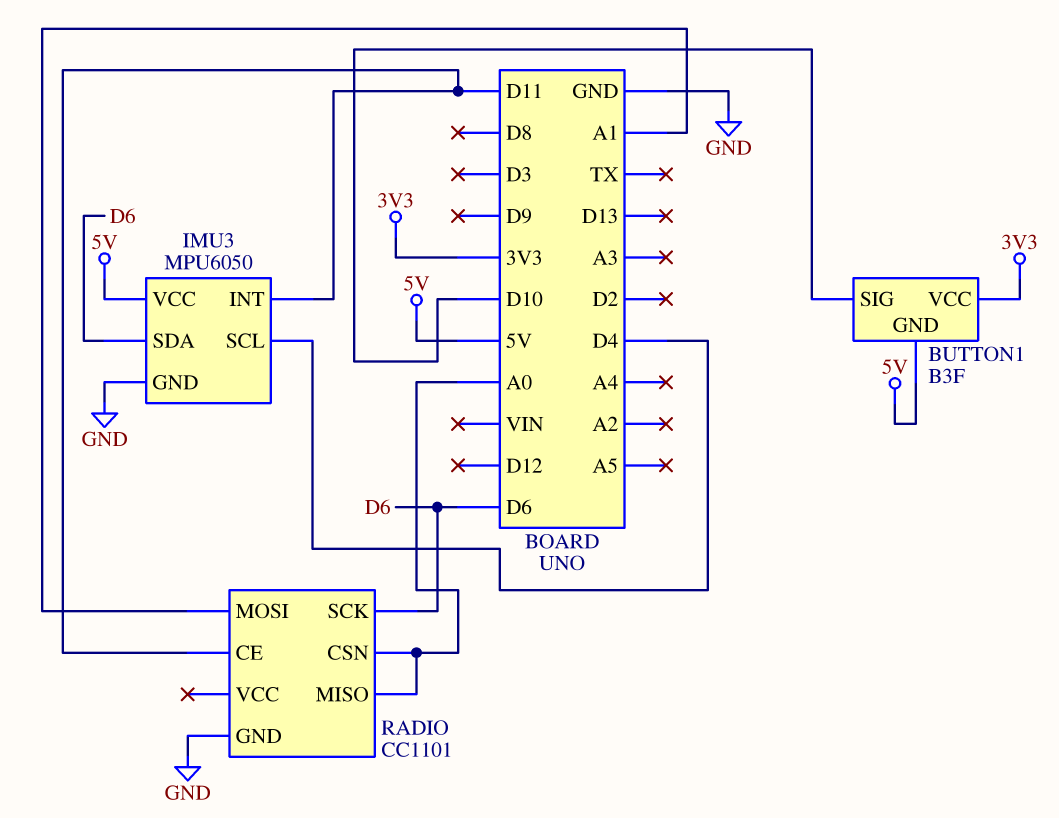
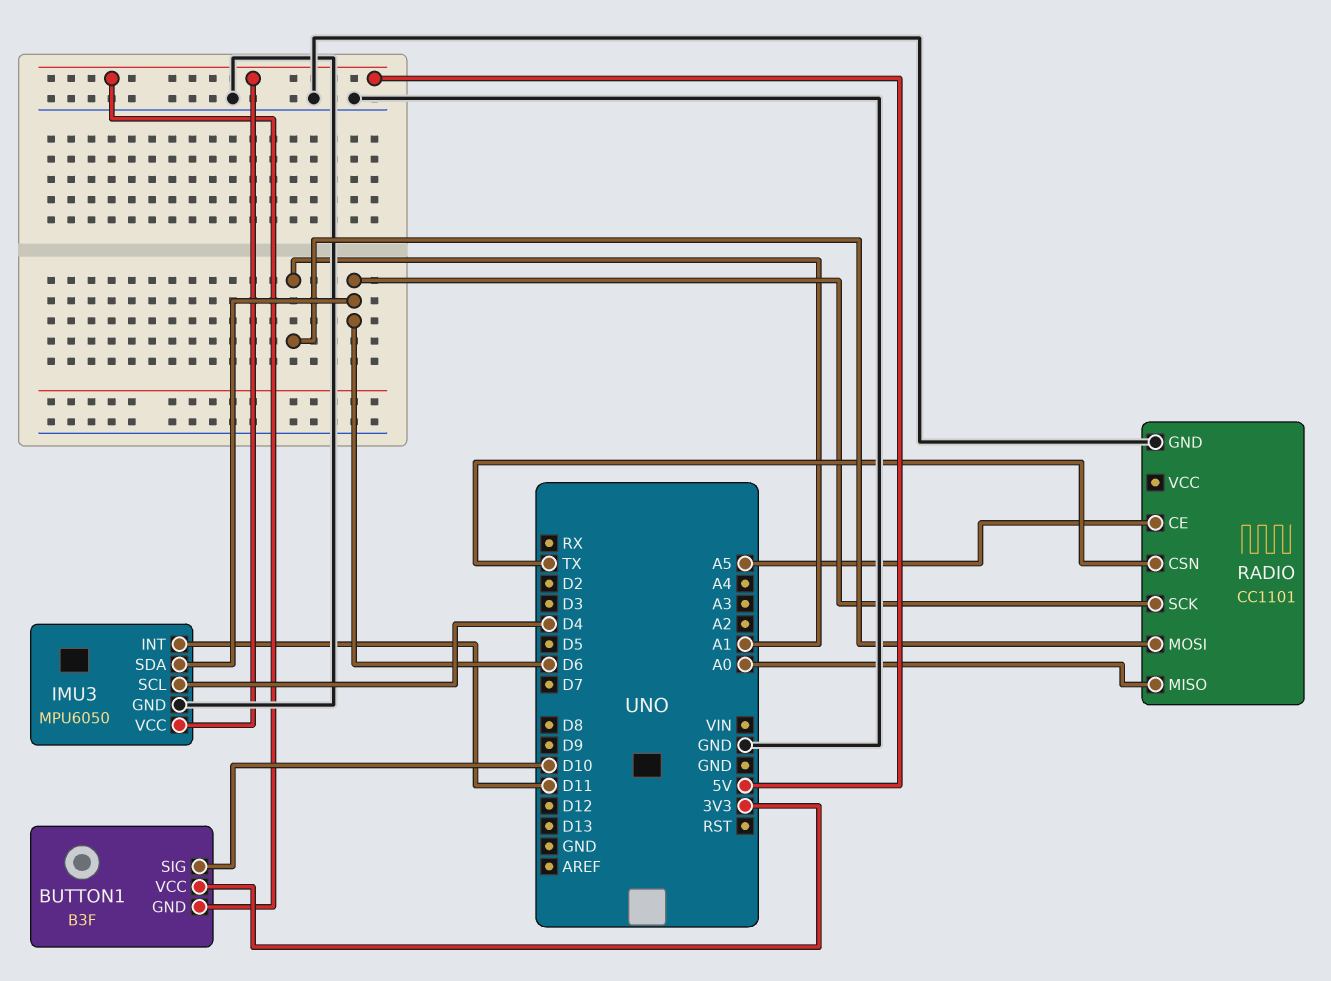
RADIO pin CE: D11 -> A5
RADIO pin CSN: A0 -> TX

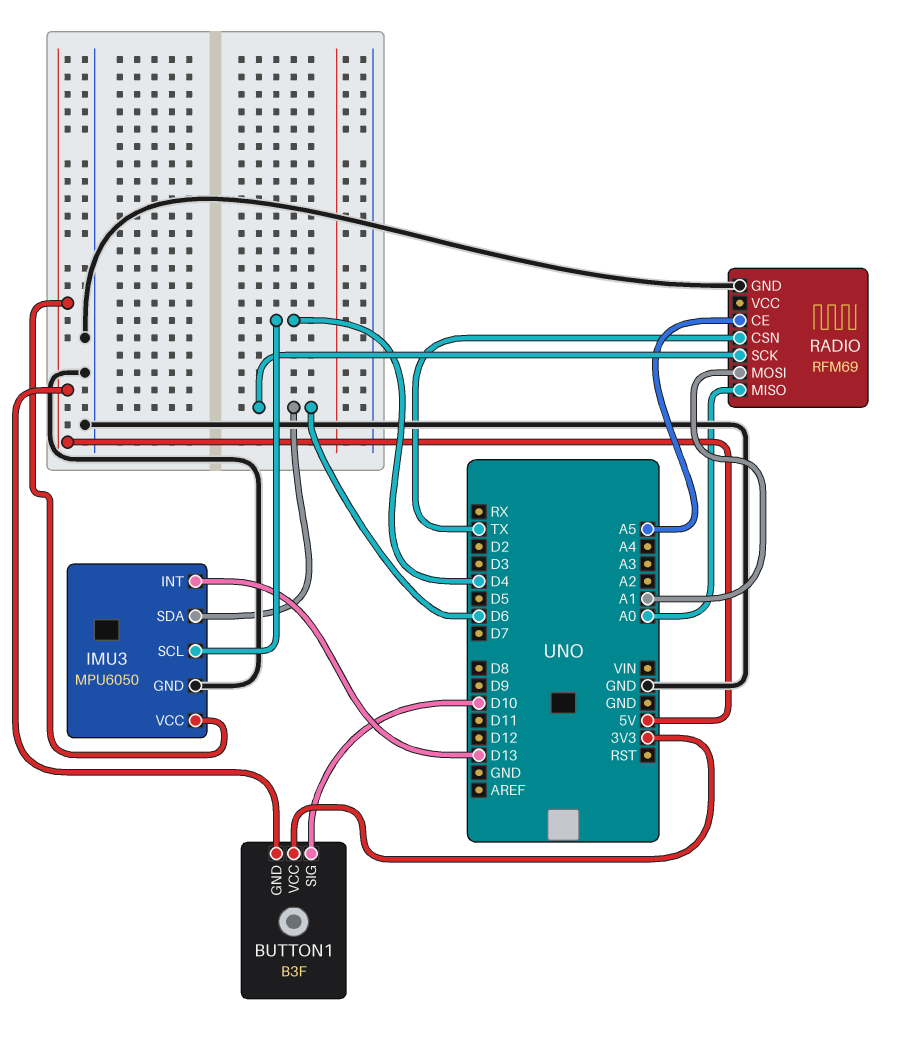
IMU3 pin INT: D11 -> D13
RADIO: CC1101 -> RFM69

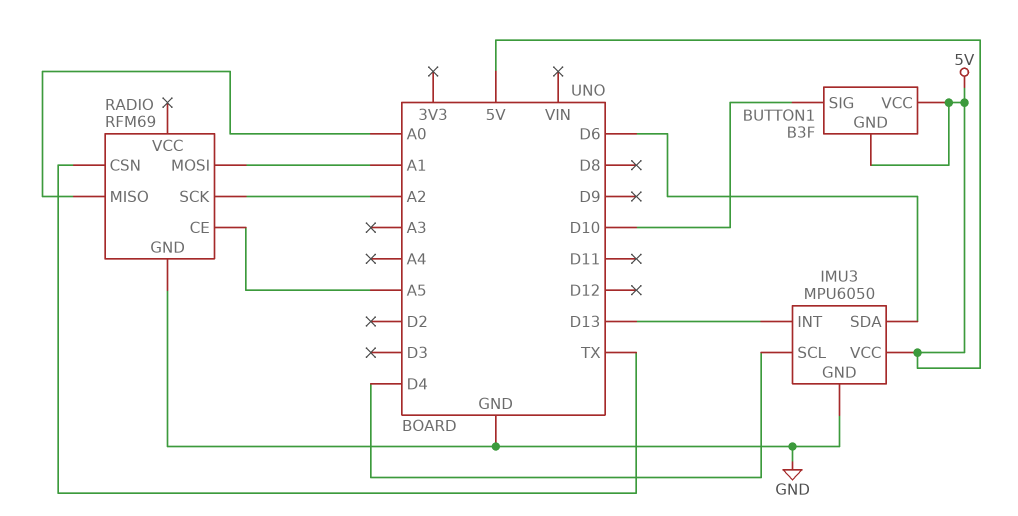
BUTTON1 pin VCC: 3V3 -> 5V
RADIO pin SCK: D6 -> A2

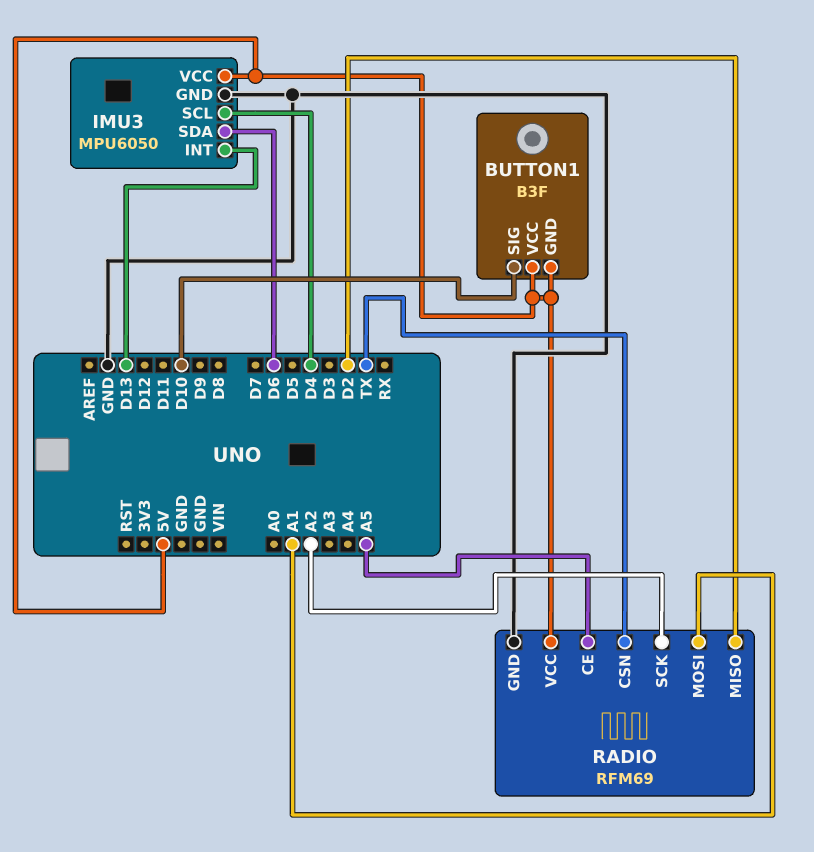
RADIO pin MISO: A0 -> D2
RADIO pin VCC: none -> 5V

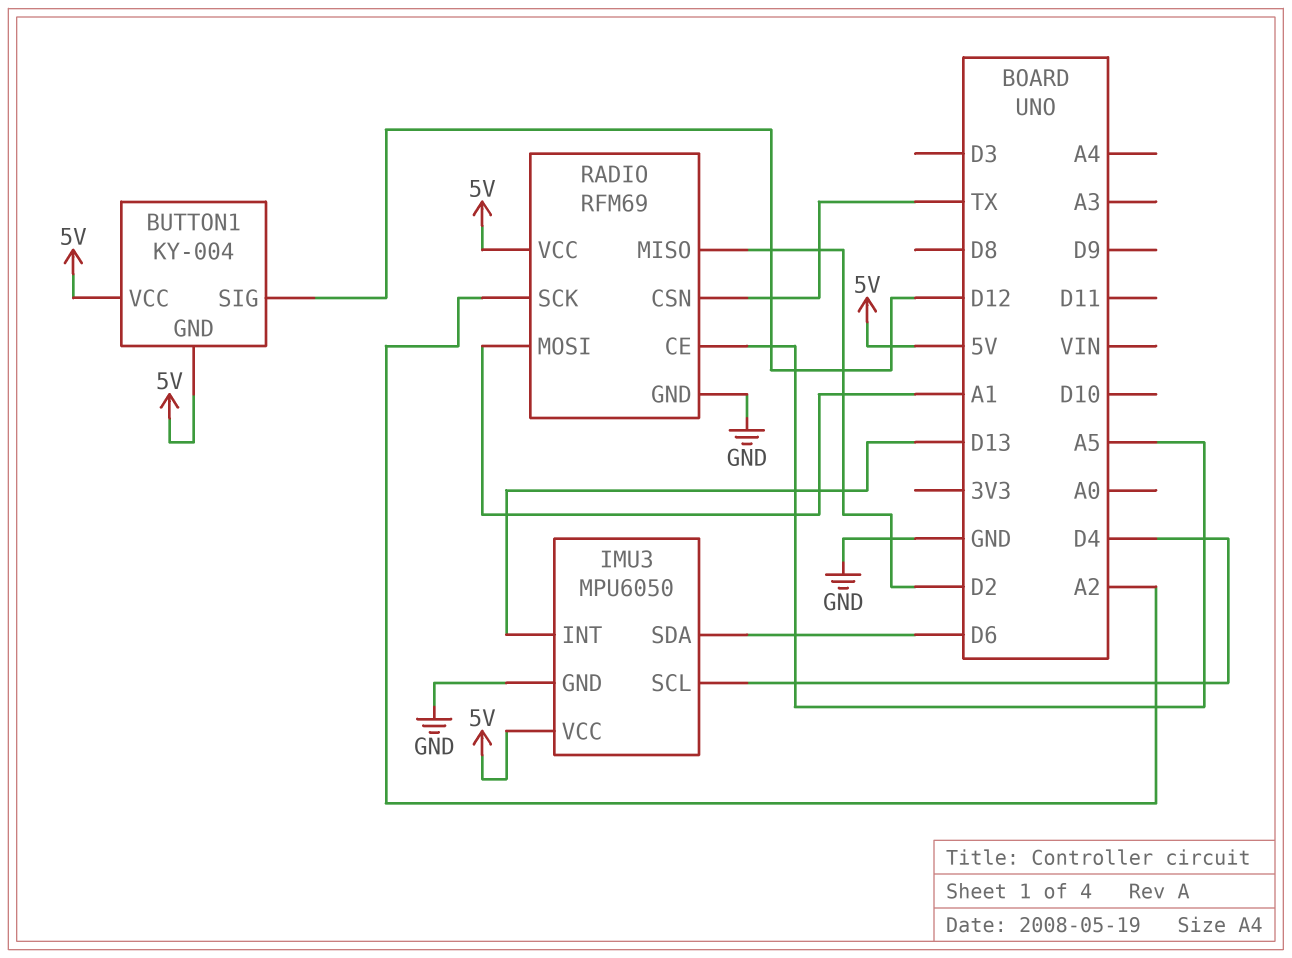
BUTTON1: B3F -> KY-004
BUTTON1 pin SIG: D10 -> D12

